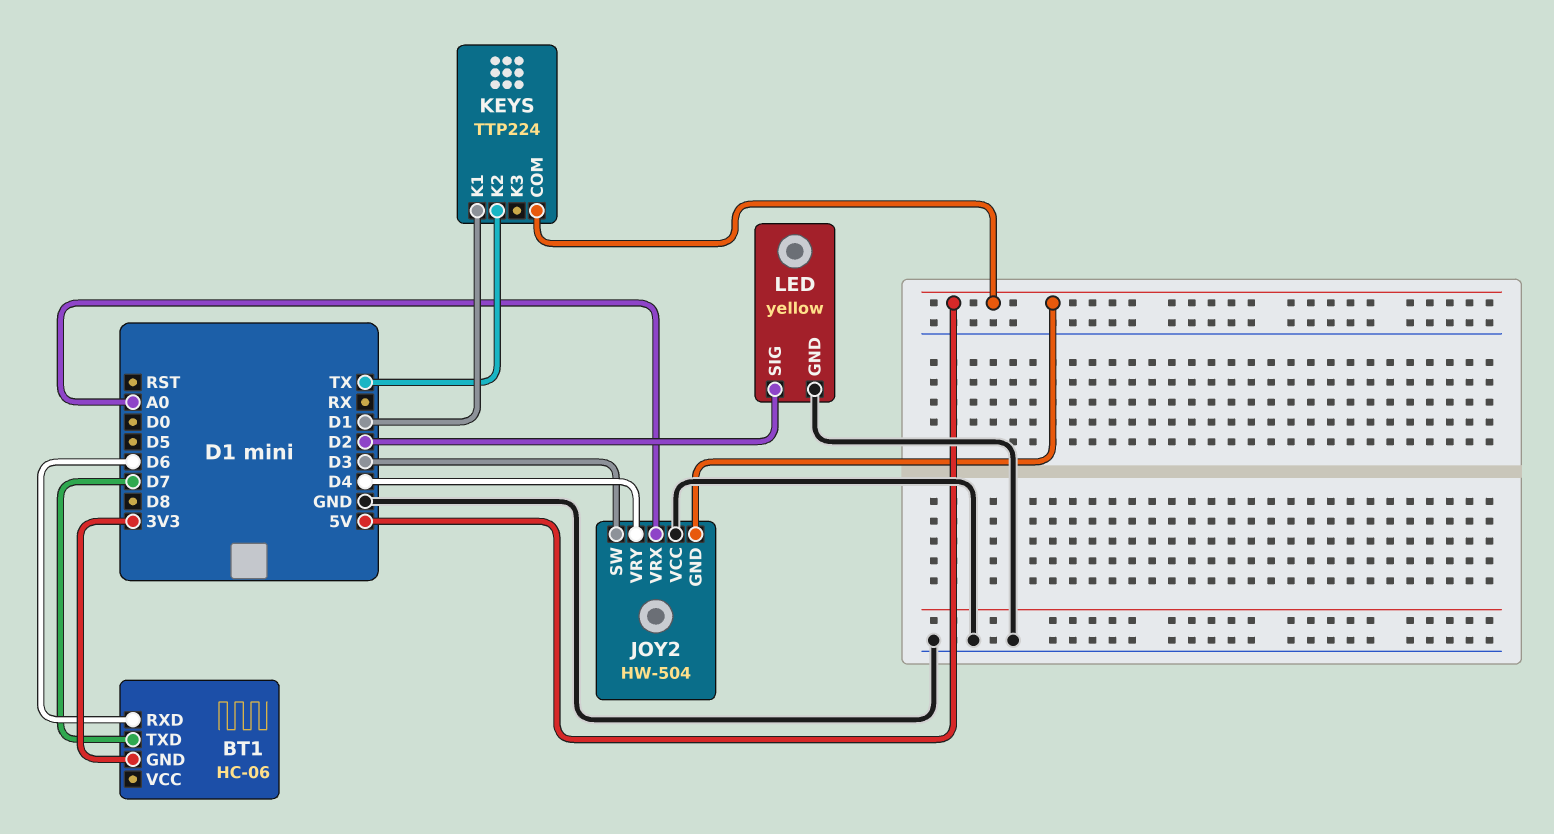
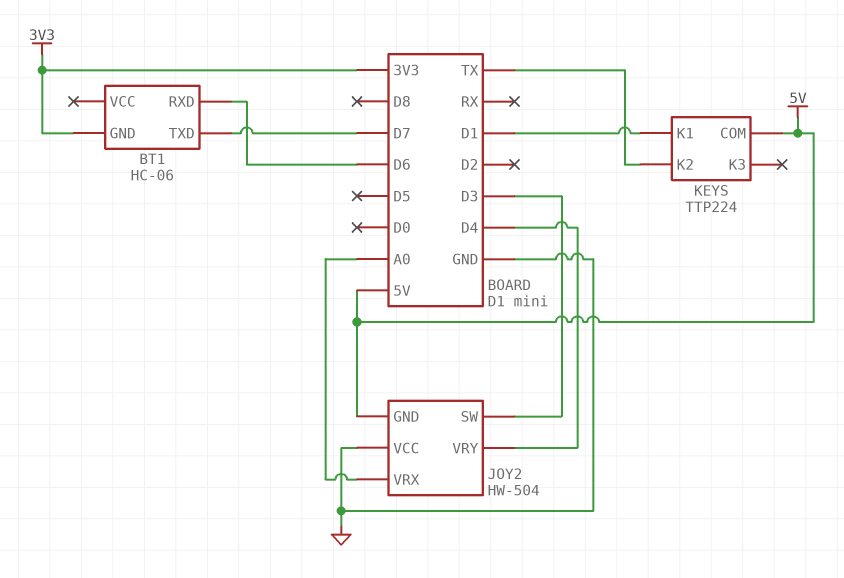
LED: yellow -> none
LED pin GND: GND -> none
LED pin SIG: D2 -> none

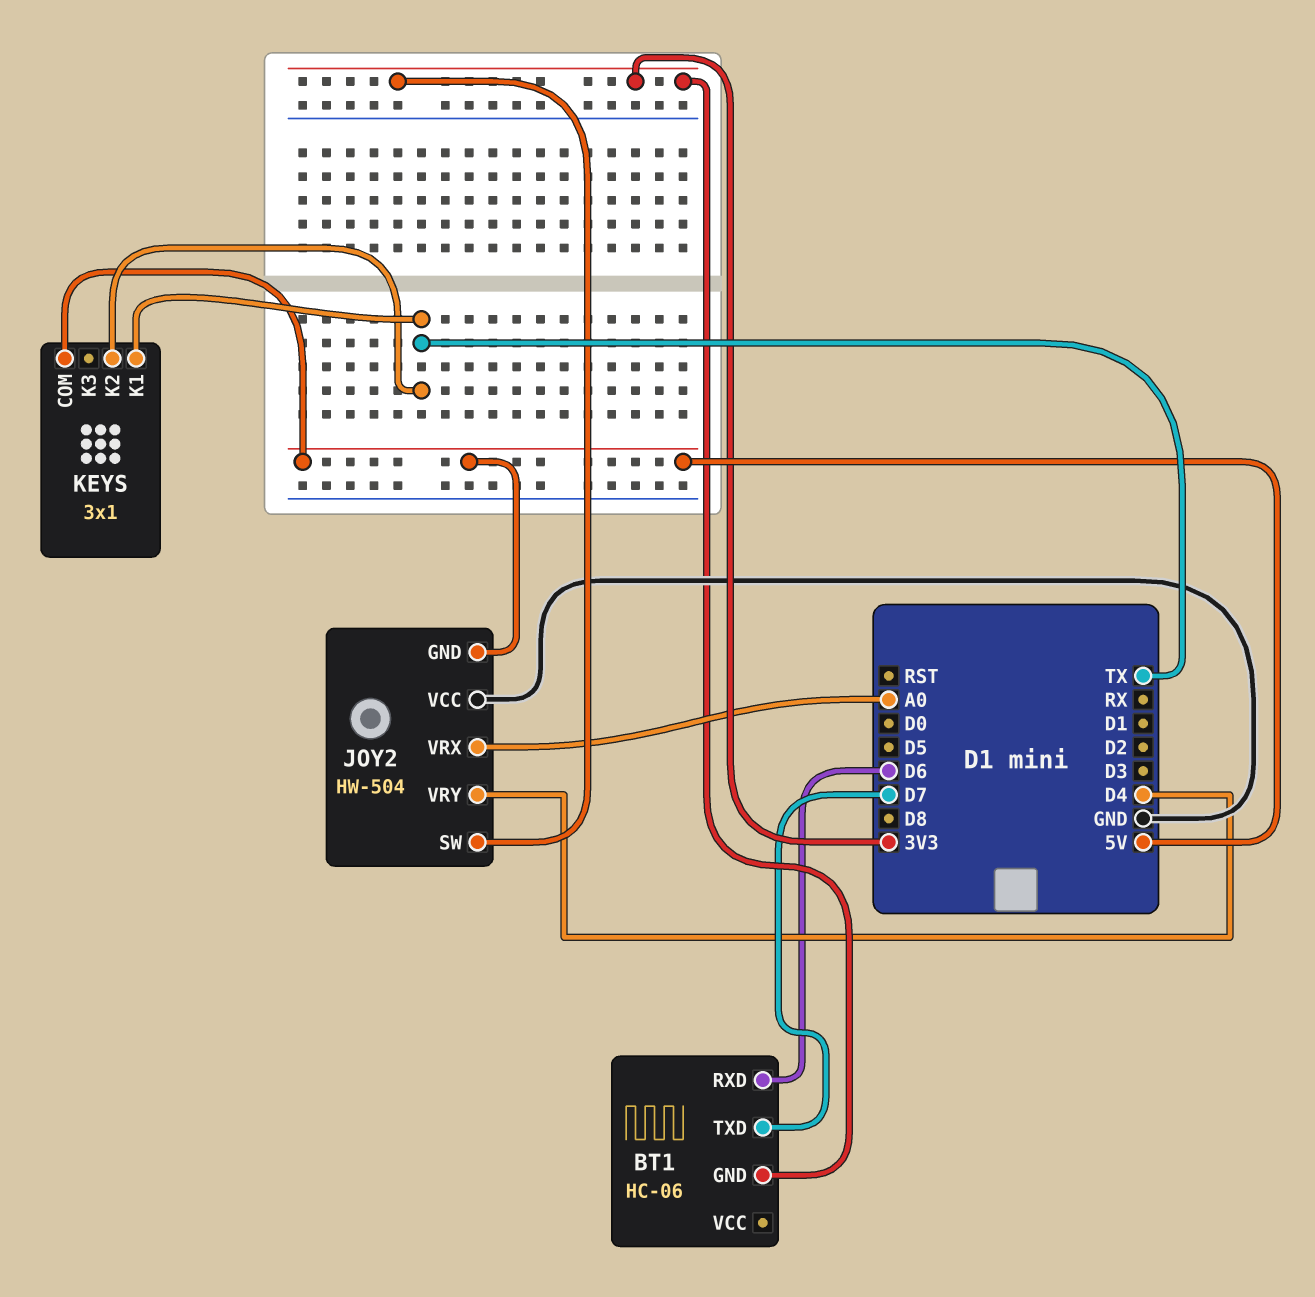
JOY2 pin SW: D3 -> 3V3
KEYS: TTP224 -> 3x1
KEYS pin K1: D1 -> TX

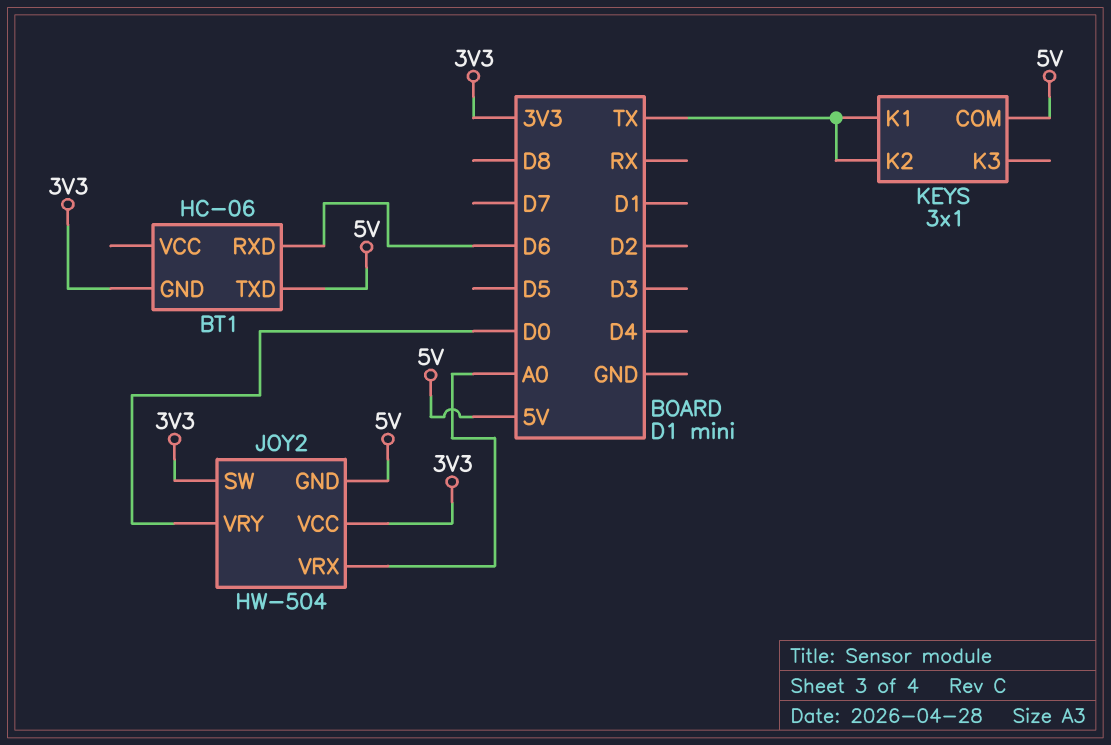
BT1 pin TXD: D7 -> 5V
JOY2 pin VCC: GND -> 3V3
JOY2 pin VRY: D4 -> D0

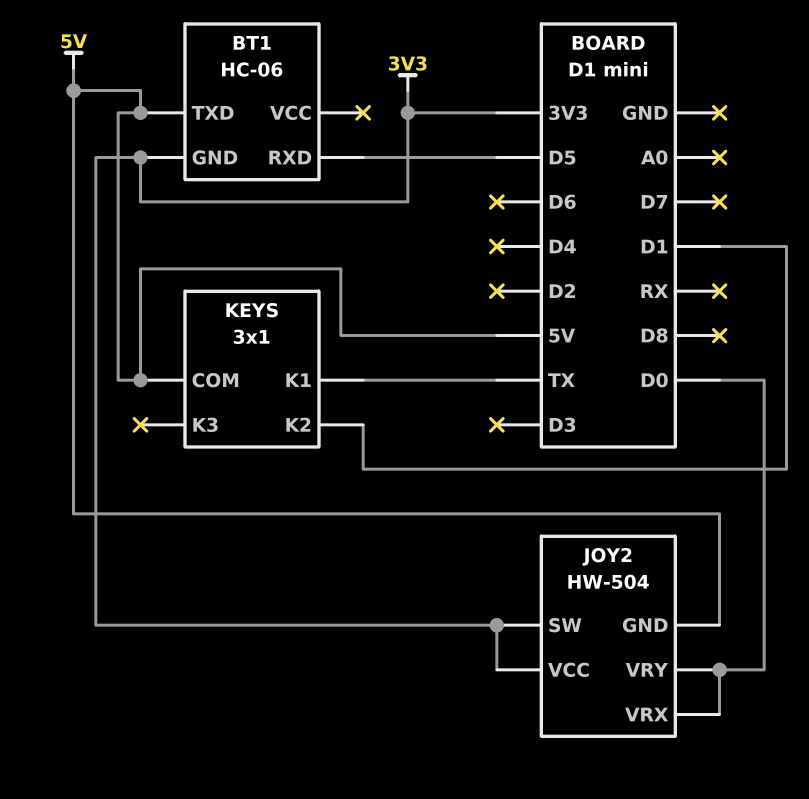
BT1 pin RXD: D6 -> D5
JOY2 pin VRX: A0 -> D0
KEYS pin K2: TX -> D1

